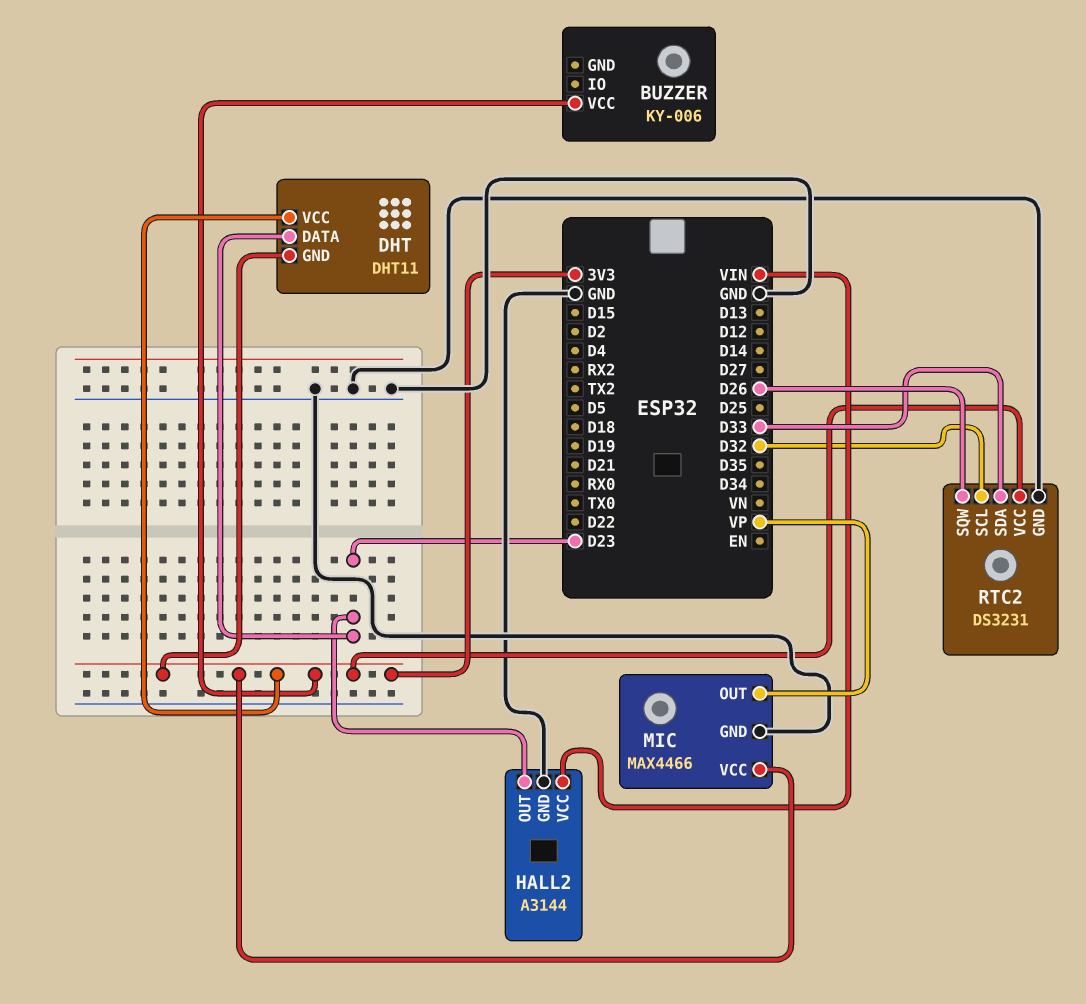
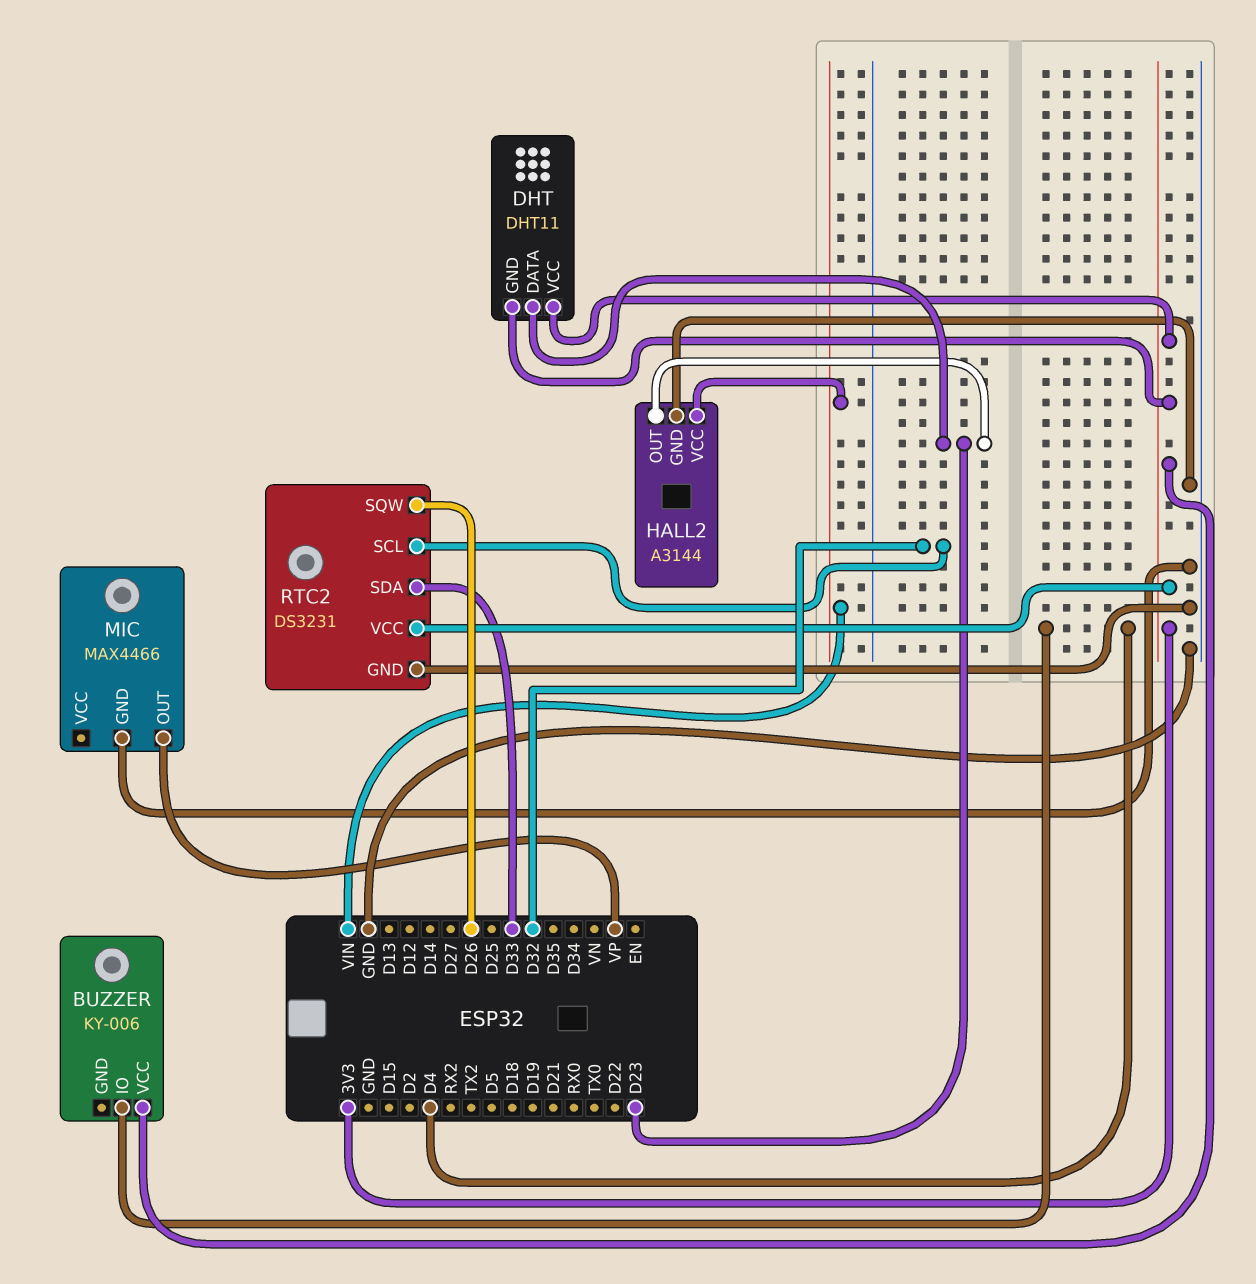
BUZZER pin IO: none -> D4
MIC pin VCC: 3V3 -> none

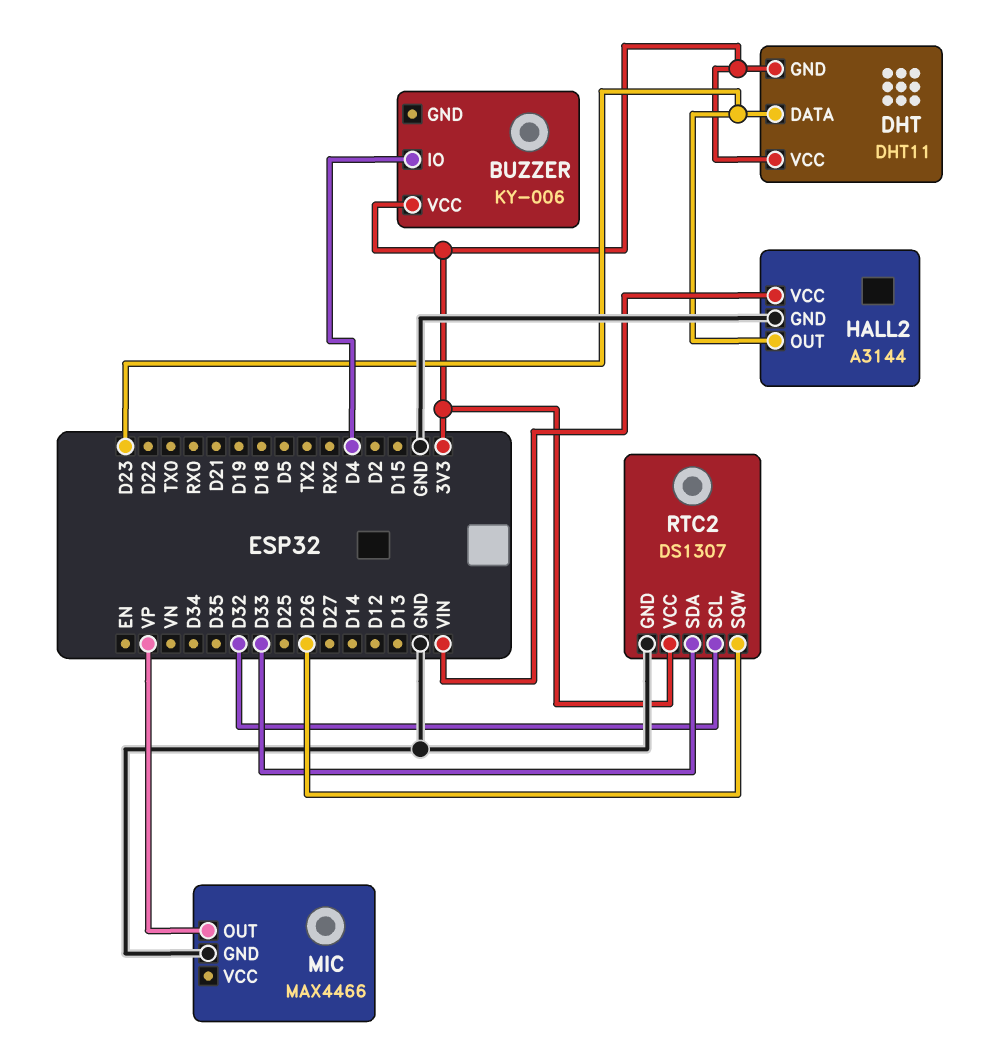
RTC2: DS3231 -> DS1307

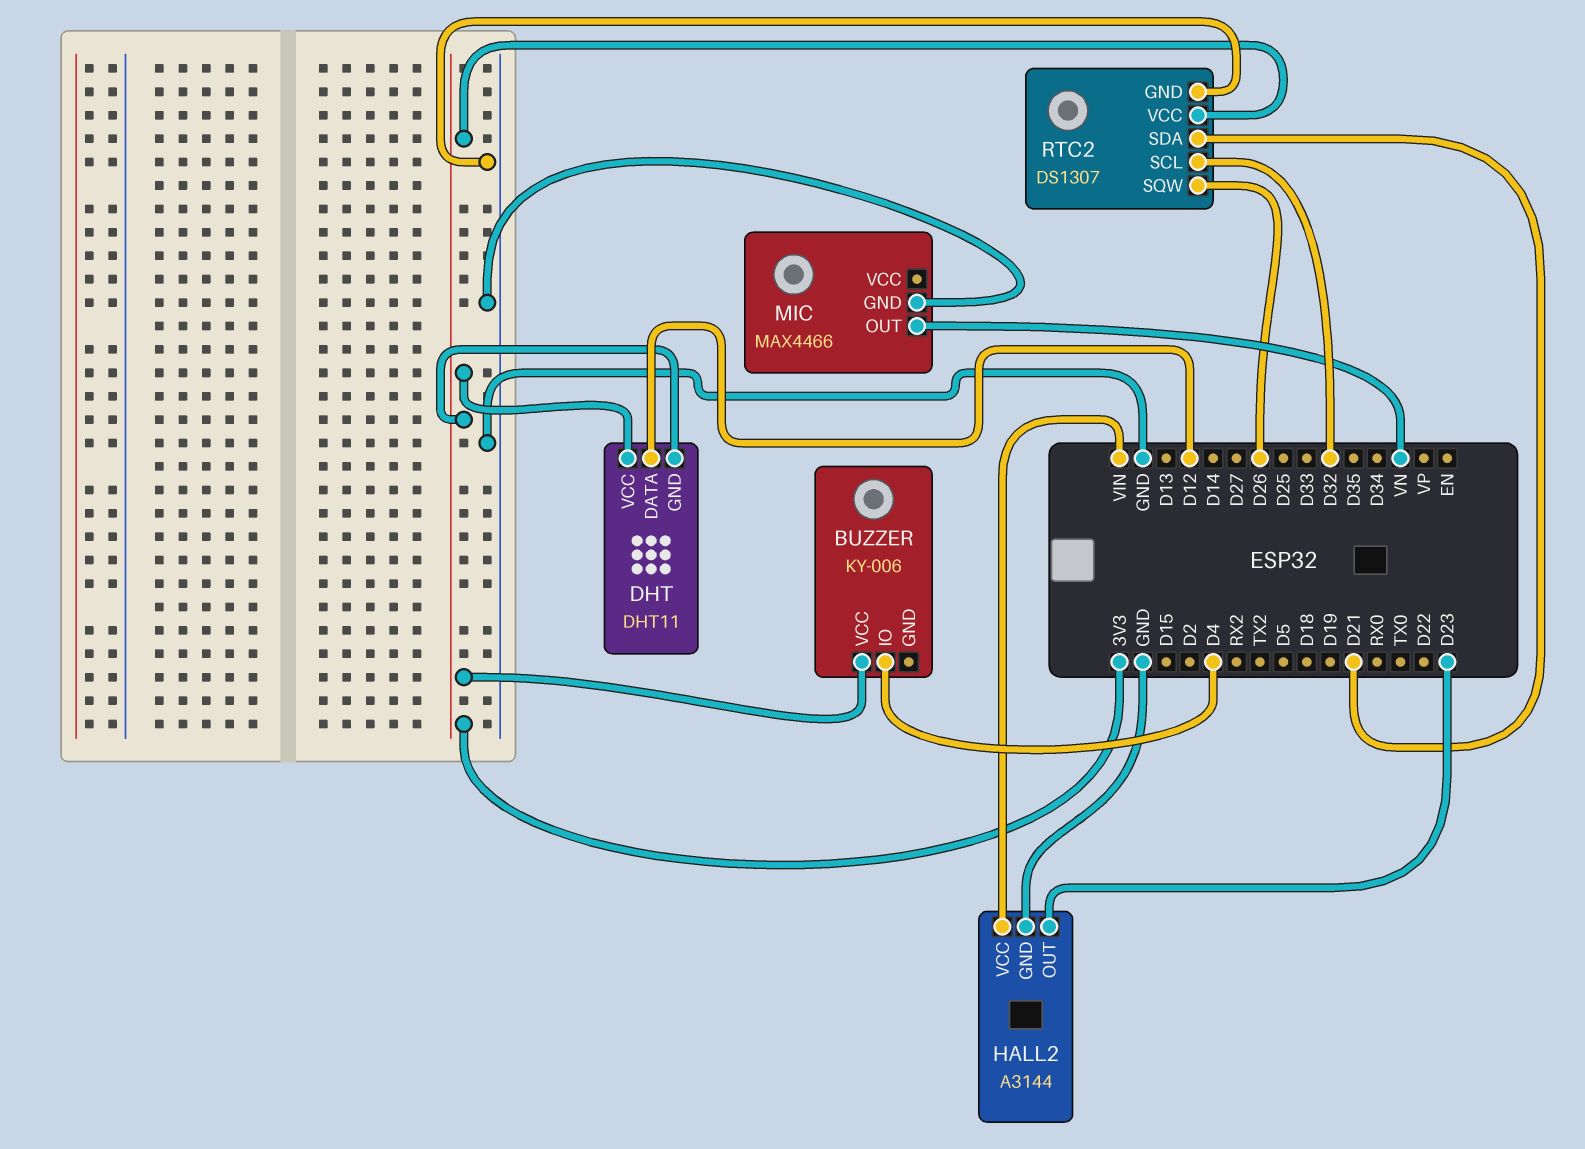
DHT pin DATA: D23 -> D12
MIC pin OUT: VP -> VN
RTC2 pin SDA: D33 -> D21

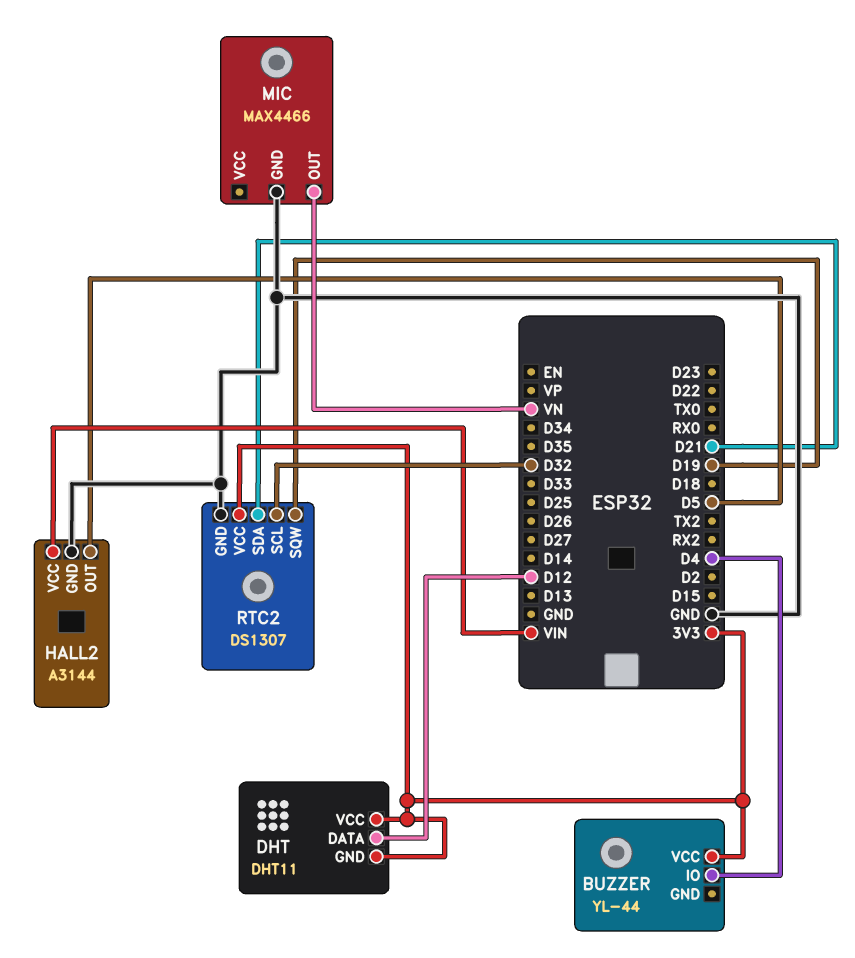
BUZZER: KY-006 -> YL-44
HALL2 pin OUT: D23 -> D5
RTC2 pin SQW: D26 -> D19

